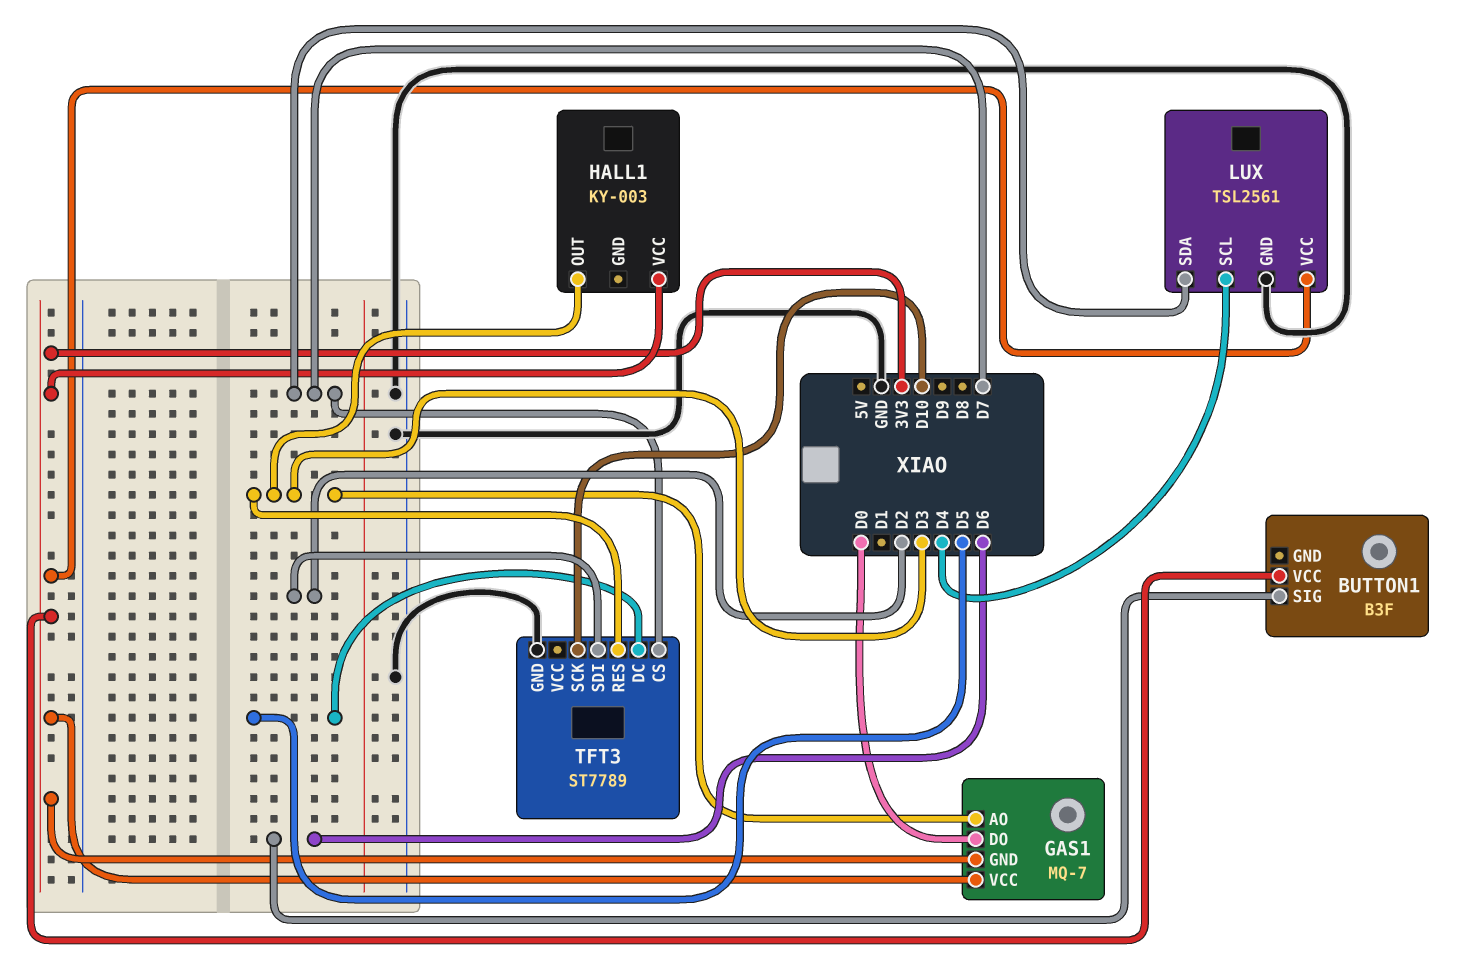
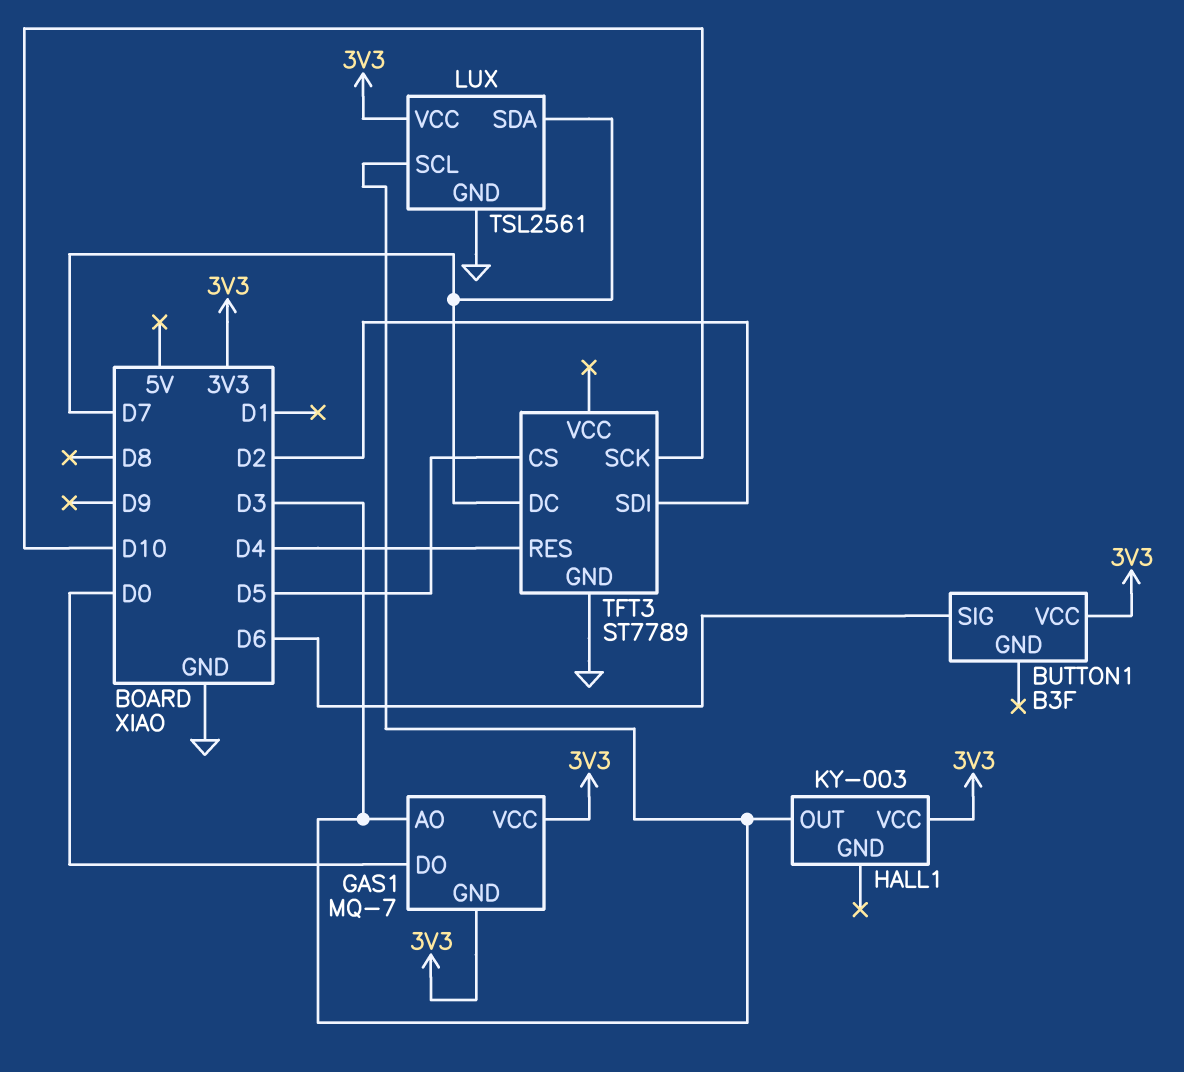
LUX pin SCL: D4 -> D3
TFT3 pin CS: D7 -> D5
TFT3 pin DC: D5 -> D7
TFT3 pin RES: D3 -> D4

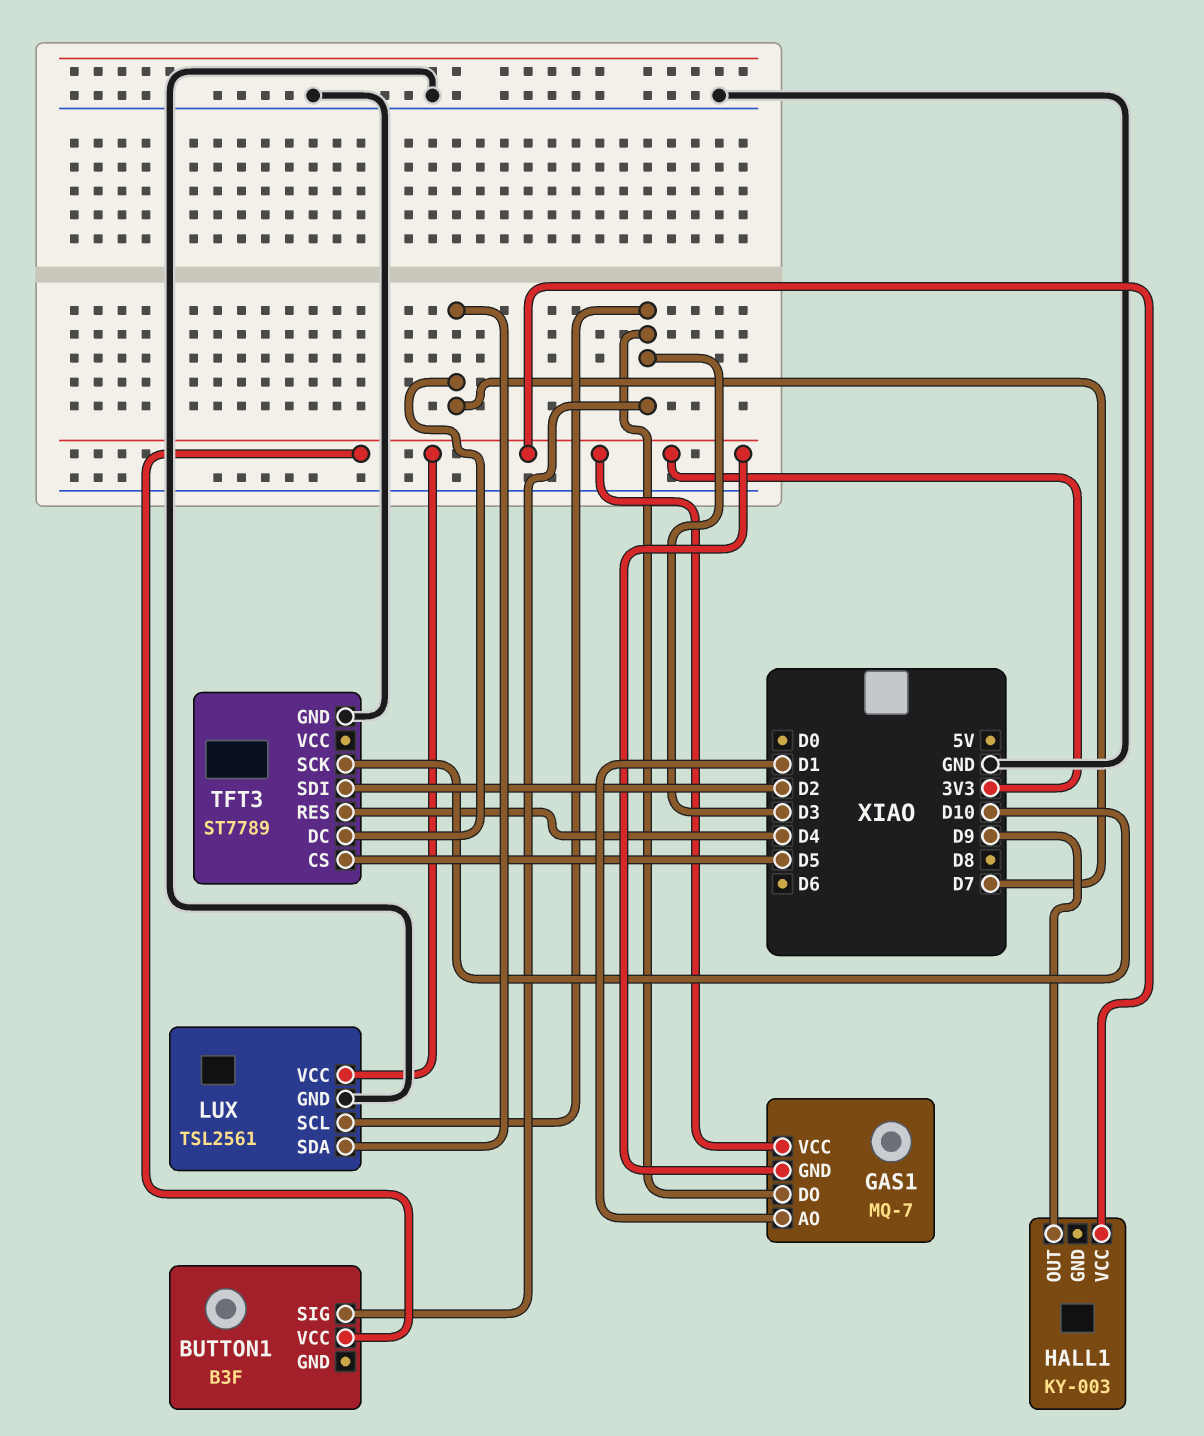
BUTTON1 pin SIG: D6 -> D3
GAS1 pin AO: D3 -> D1
GAS1 pin DO: D0 -> D3
HALL1 pin OUT: D3 -> D9

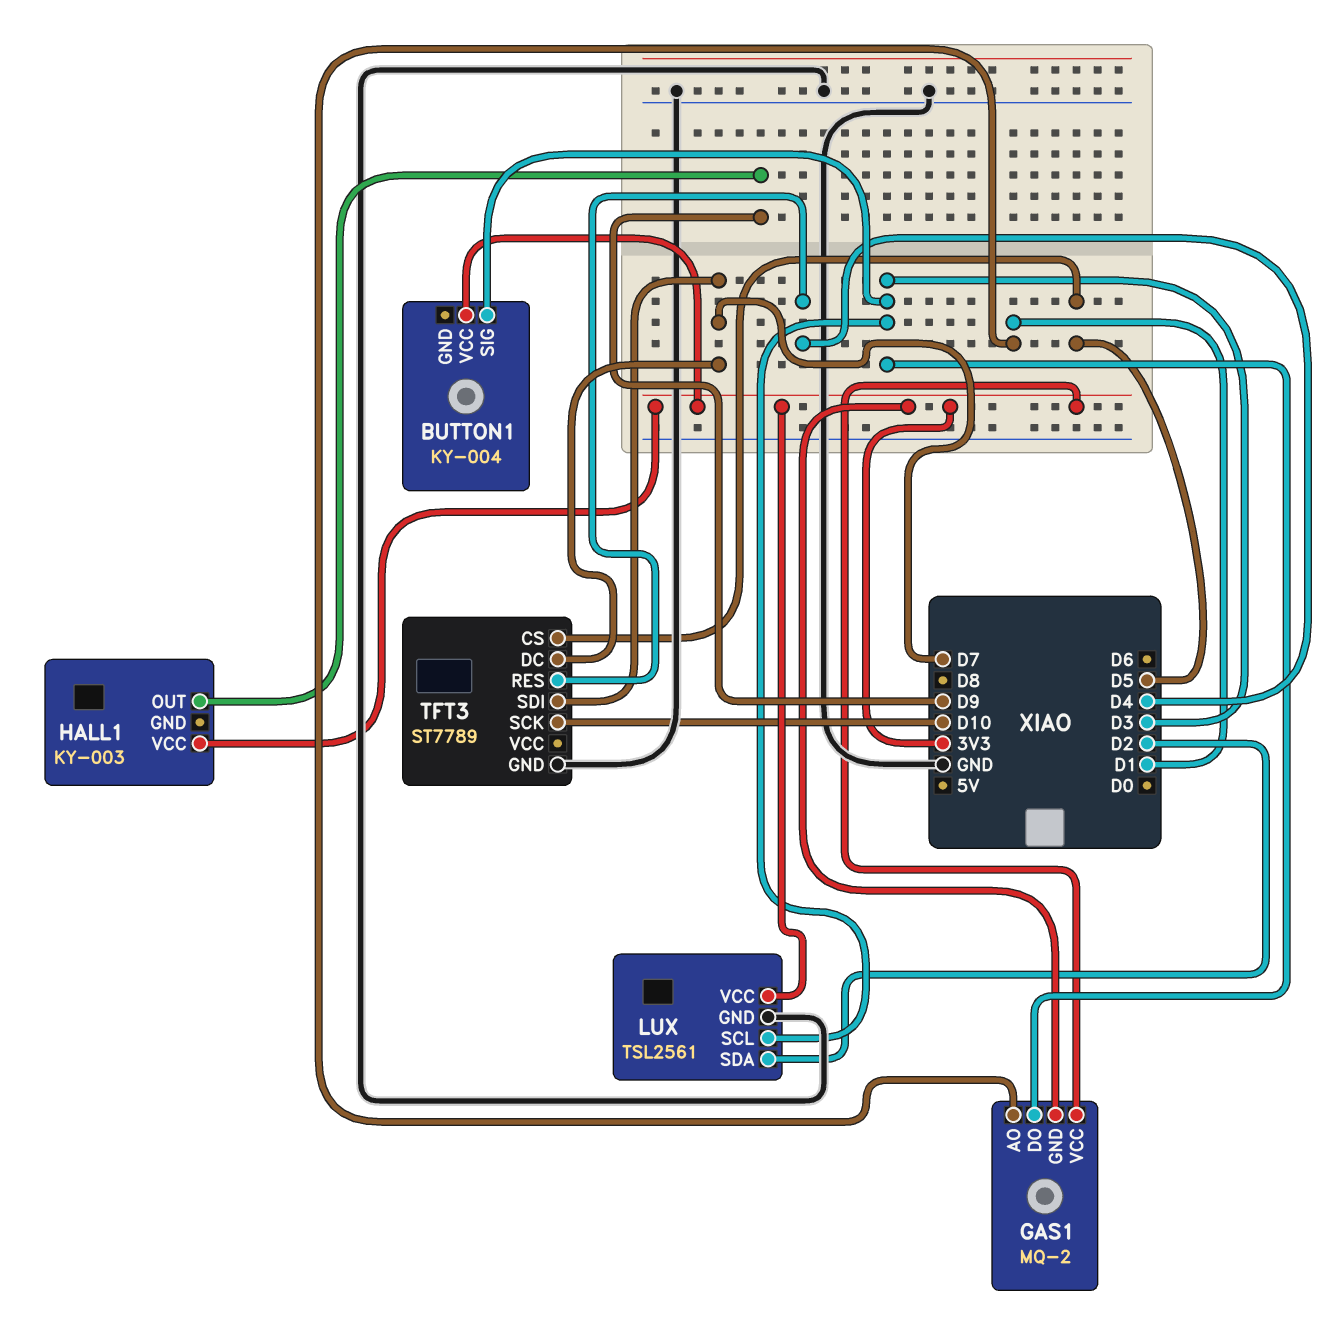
BUTTON1: B3F -> KY-004
GAS1: MQ-7 -> MQ-2
LUX pin SDA: D7 -> D2
TFT3 pin SDI: D2 -> D7

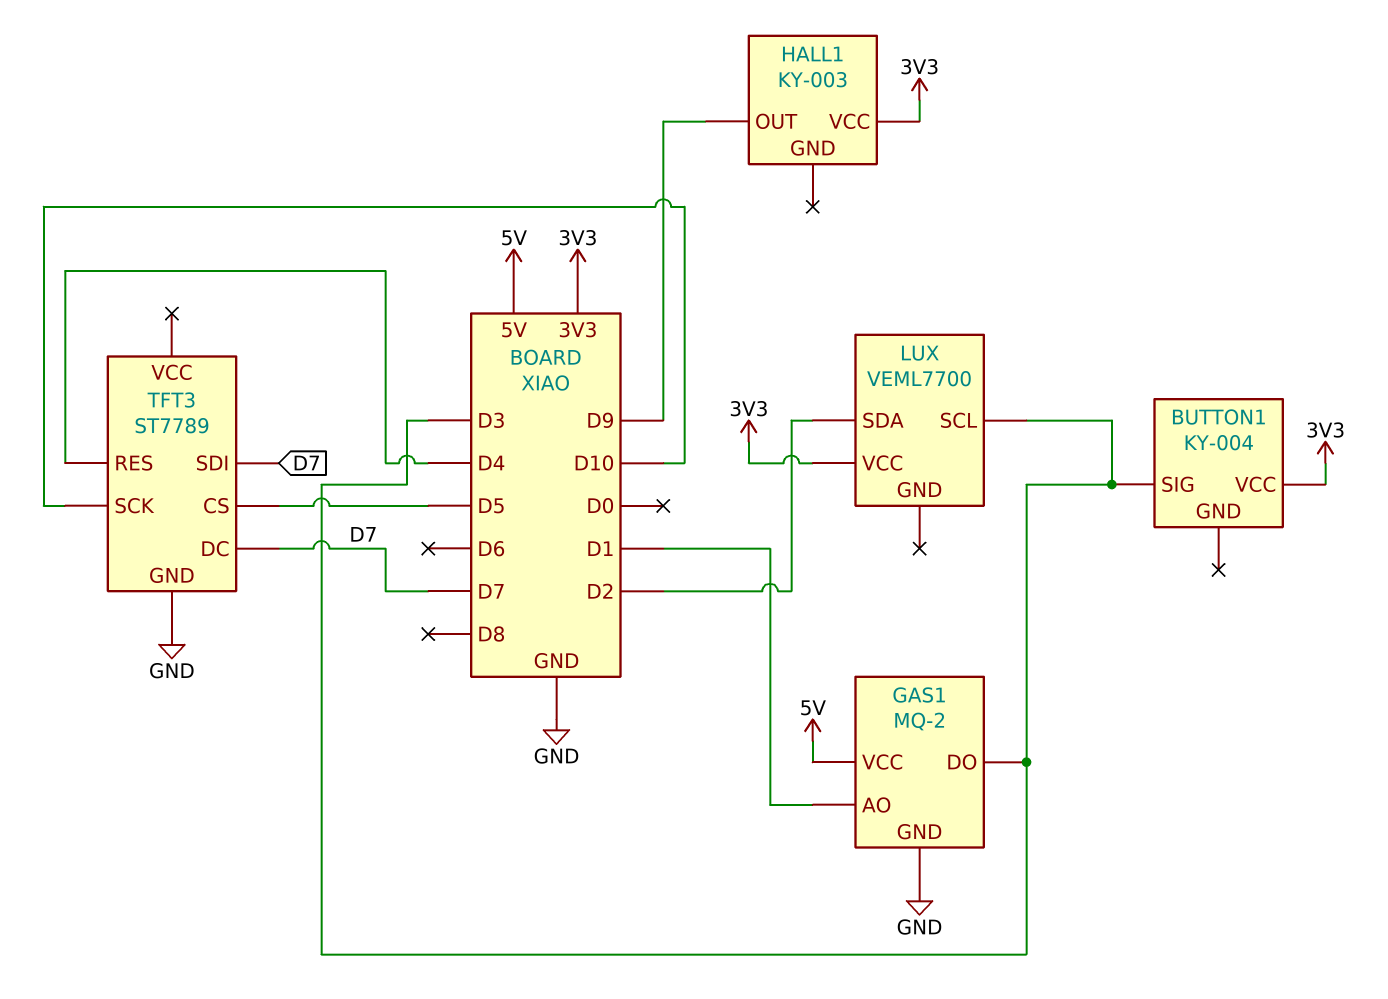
GAS1 pin GND: 3V3 -> GND
GAS1 pin VCC: 3V3 -> 5V
LUX: TSL2561 -> VEML7700
LUX pin GND: GND -> none

